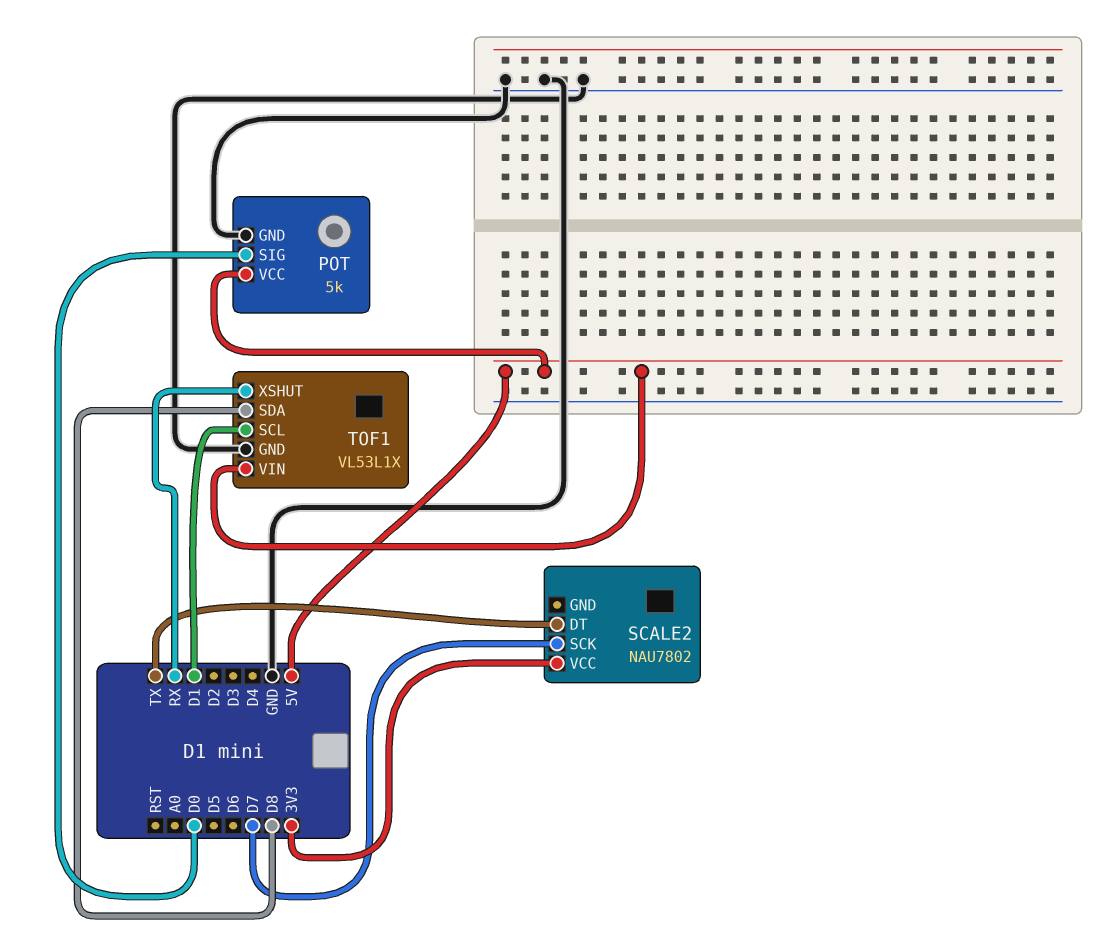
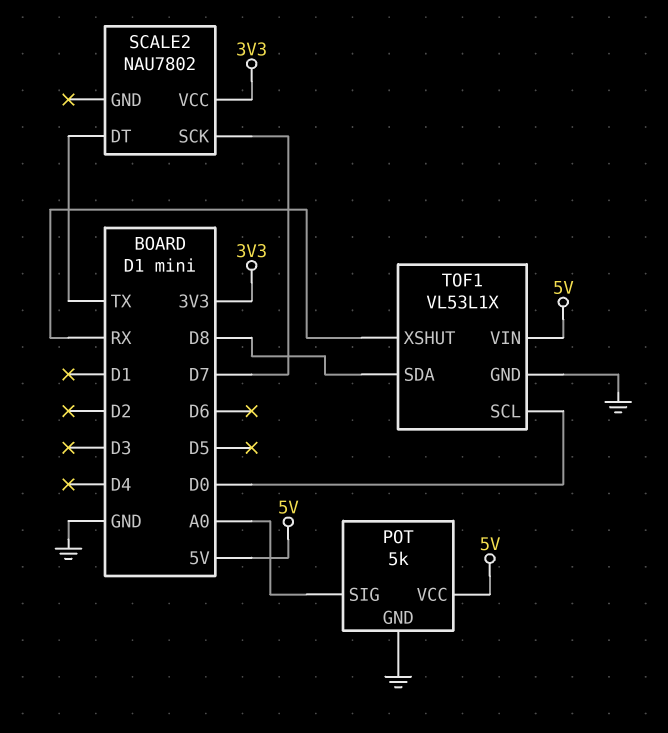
POT pin SIG: D0 -> A0
TOF1 pin SCL: D1 -> D0

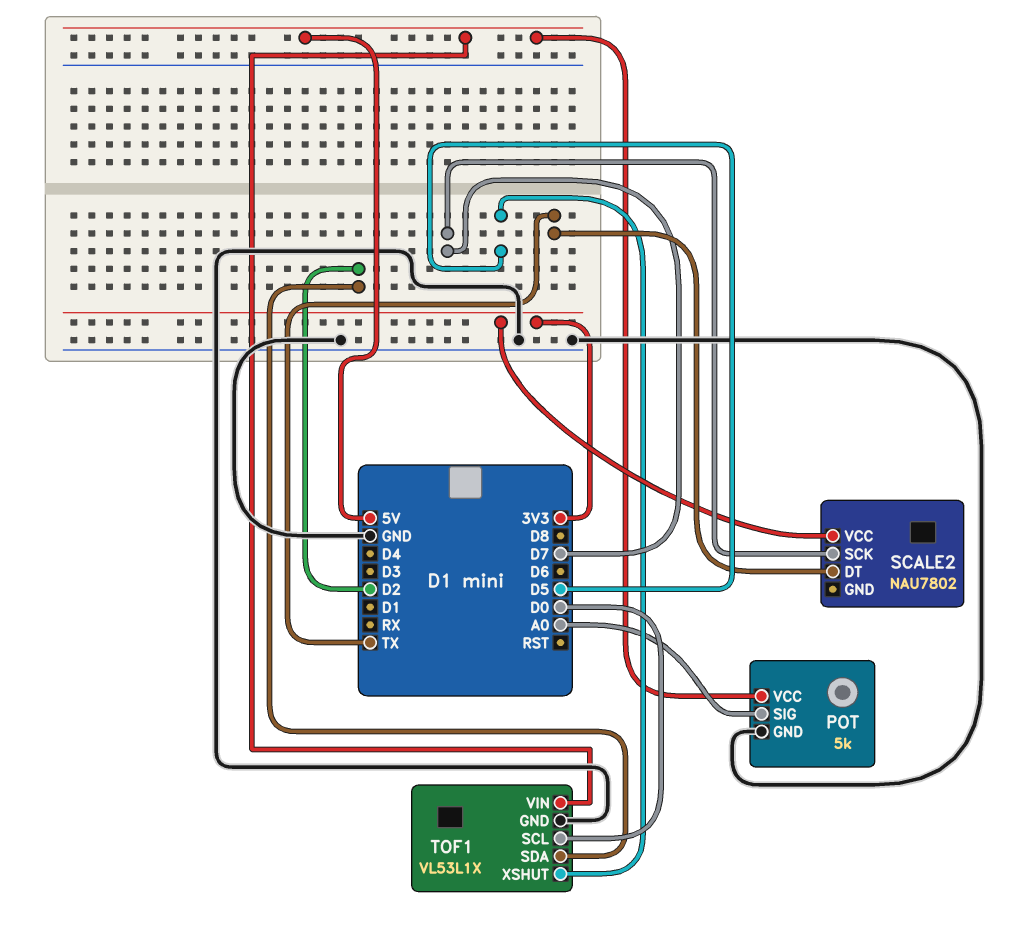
TOF1 pin SDA: D8 -> D2
TOF1 pin XSHUT: RX -> D5

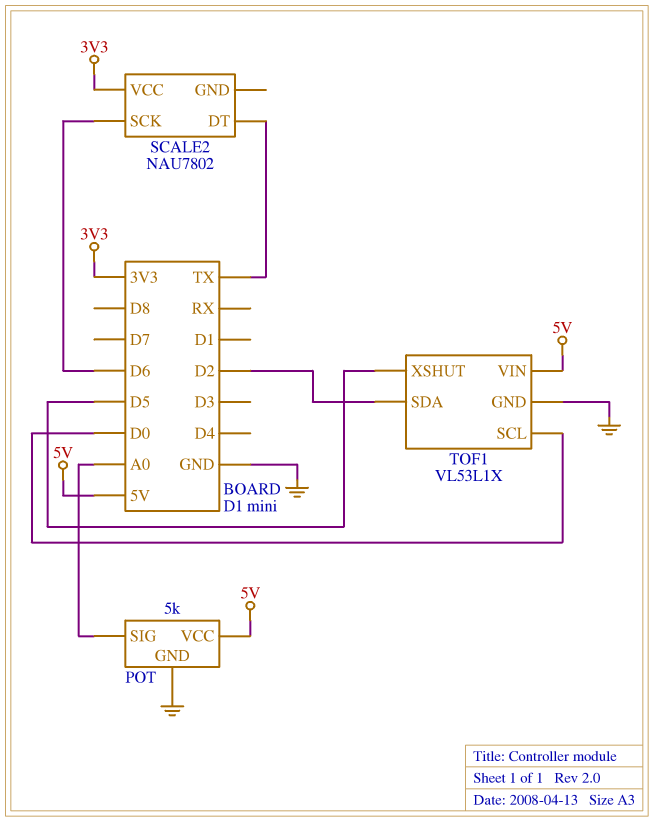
SCALE2 pin SCK: D7 -> D6

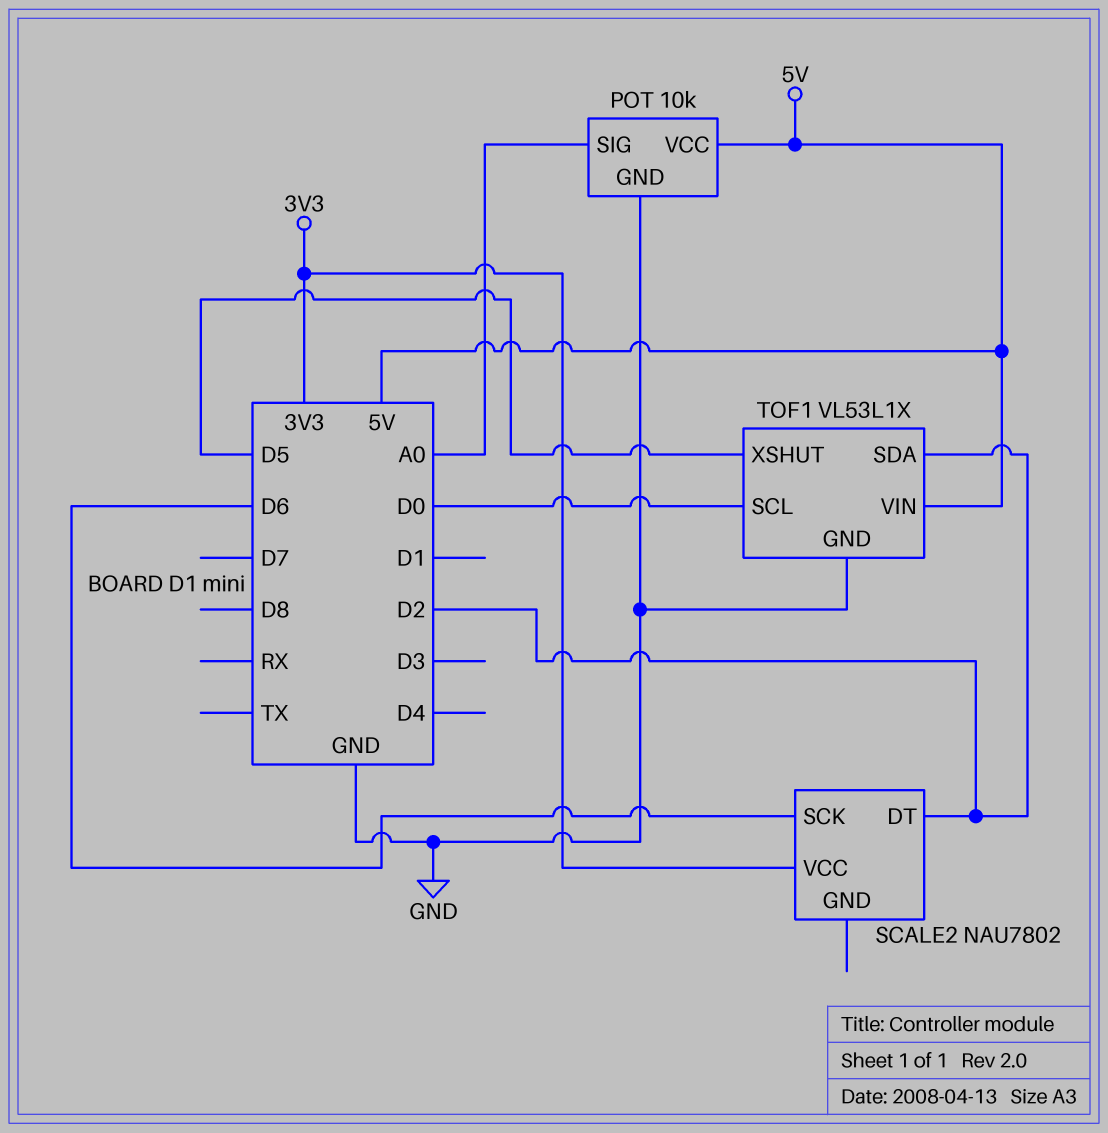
POT: 5k -> 10k
SCALE2 pin DT: TX -> D2

